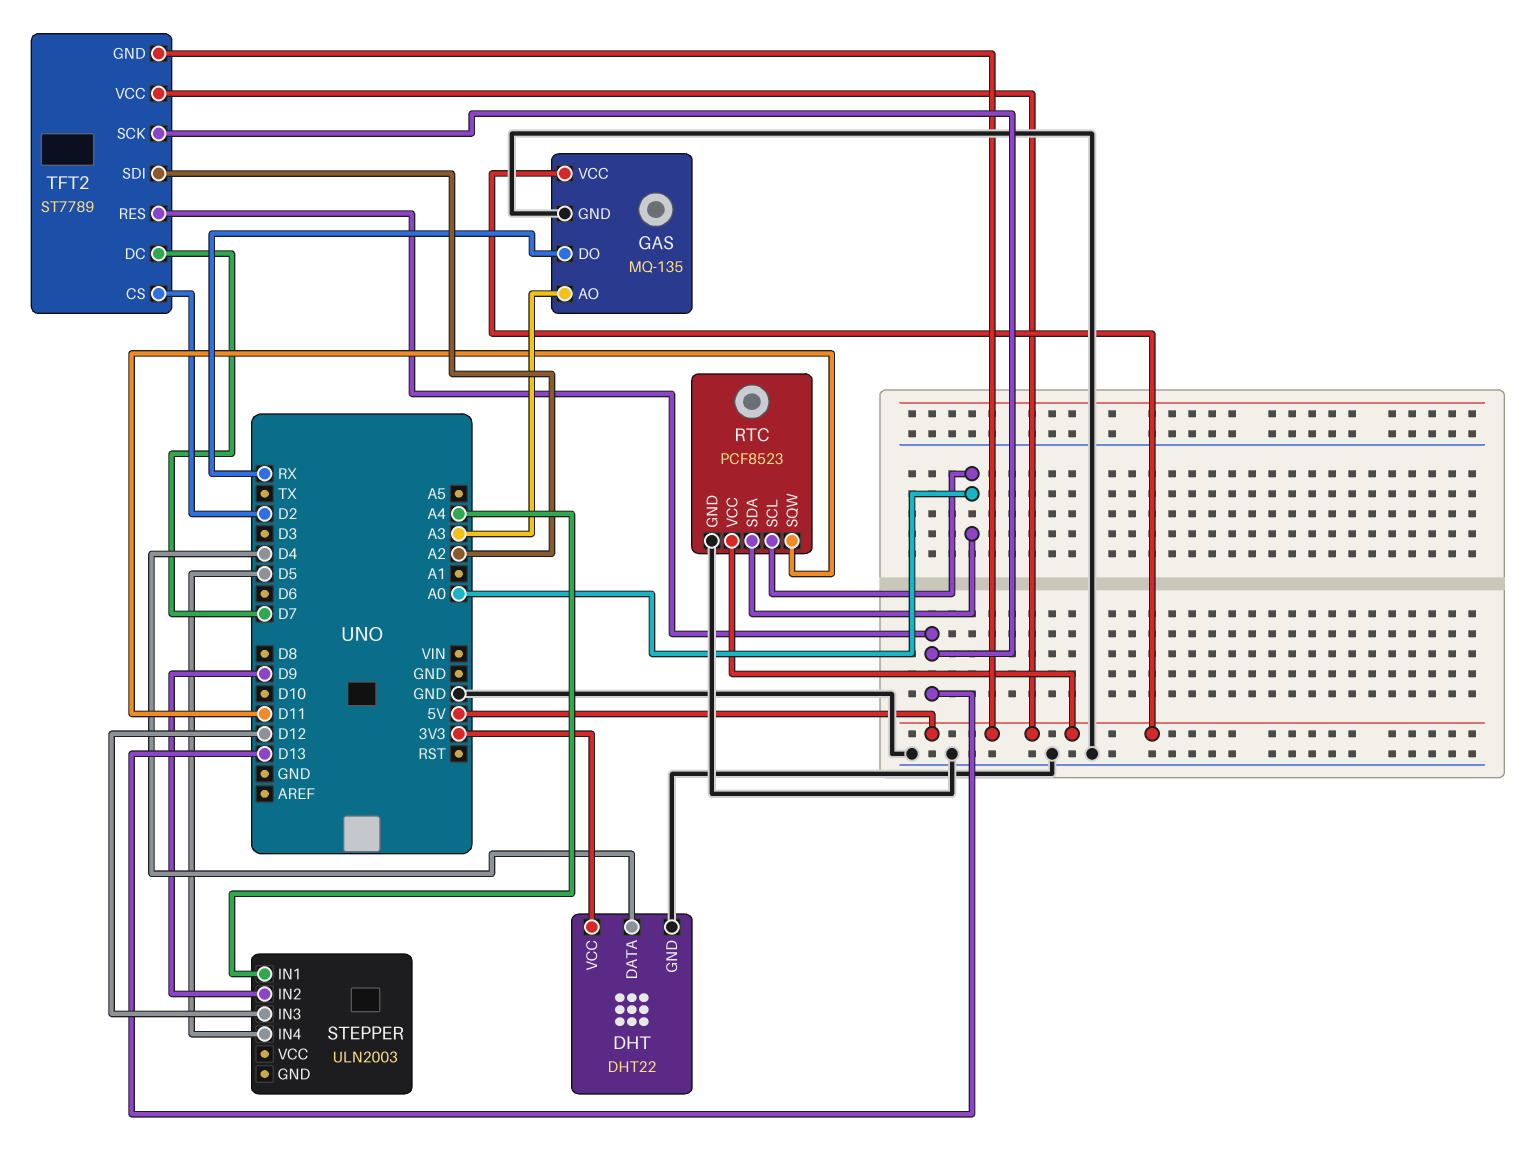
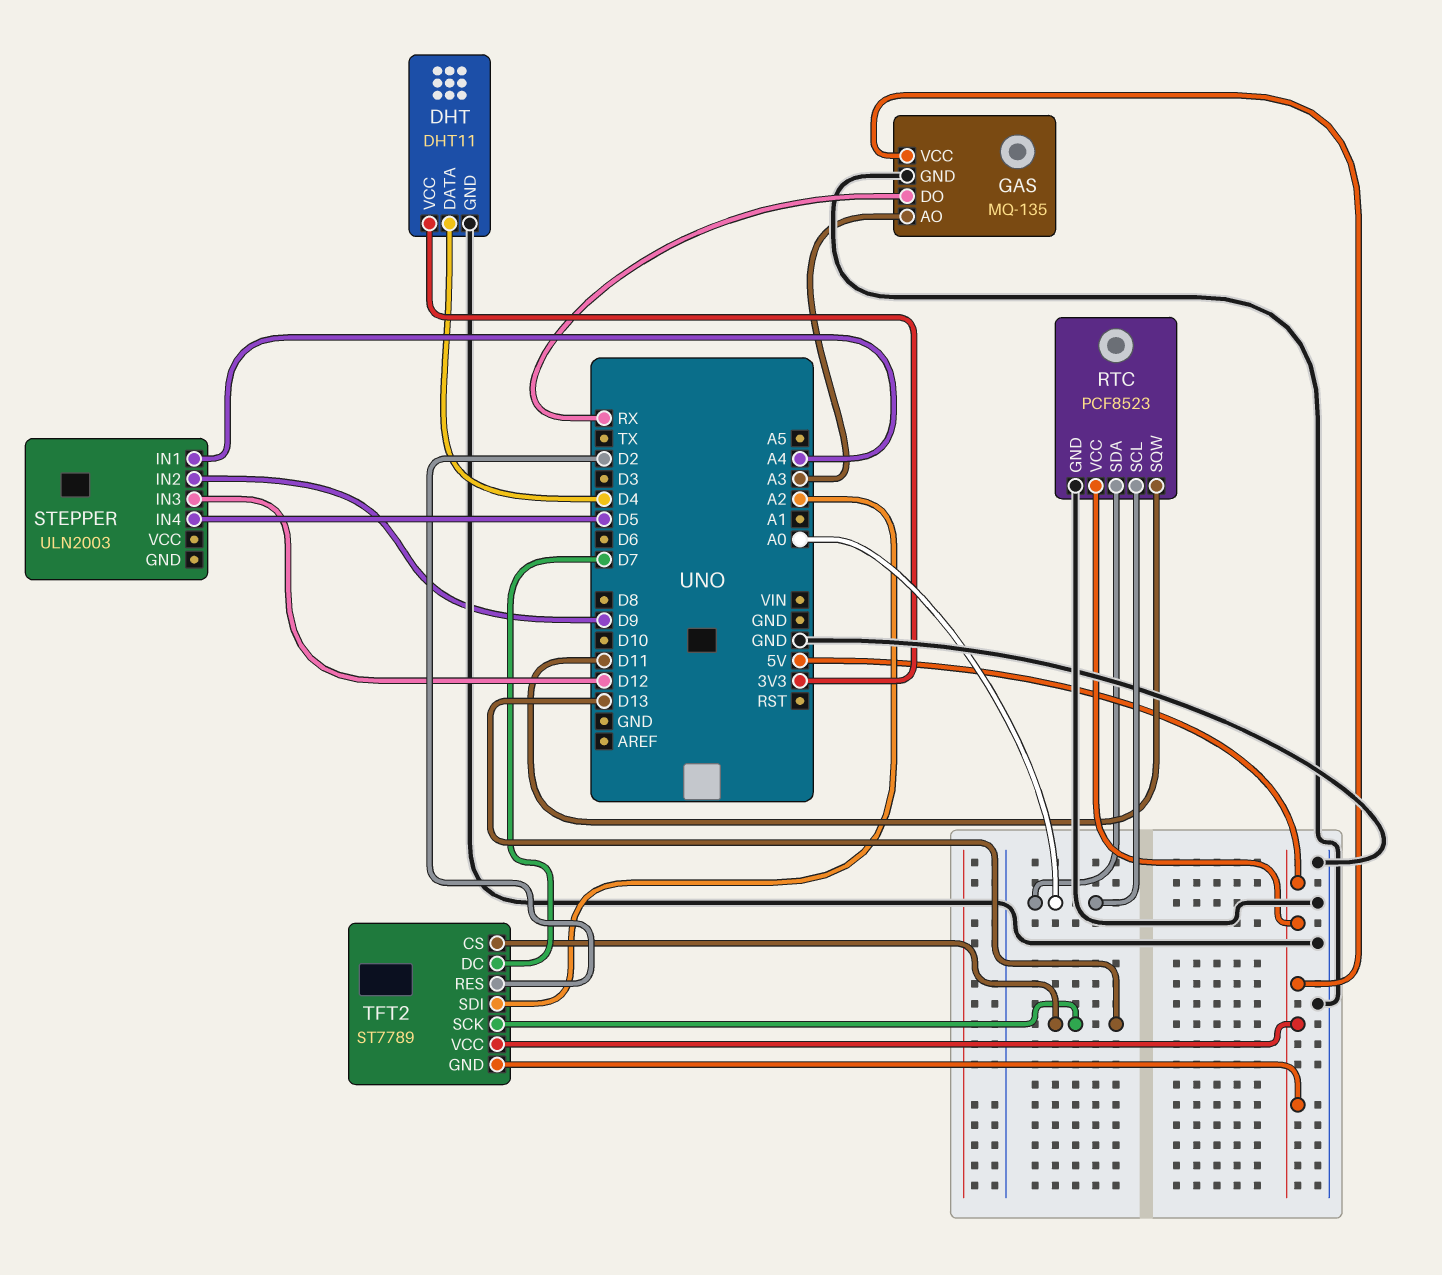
DHT: DHT22 -> DHT11
TFT2 pin CS: D2 -> D13
TFT2 pin RES: D13 -> D2

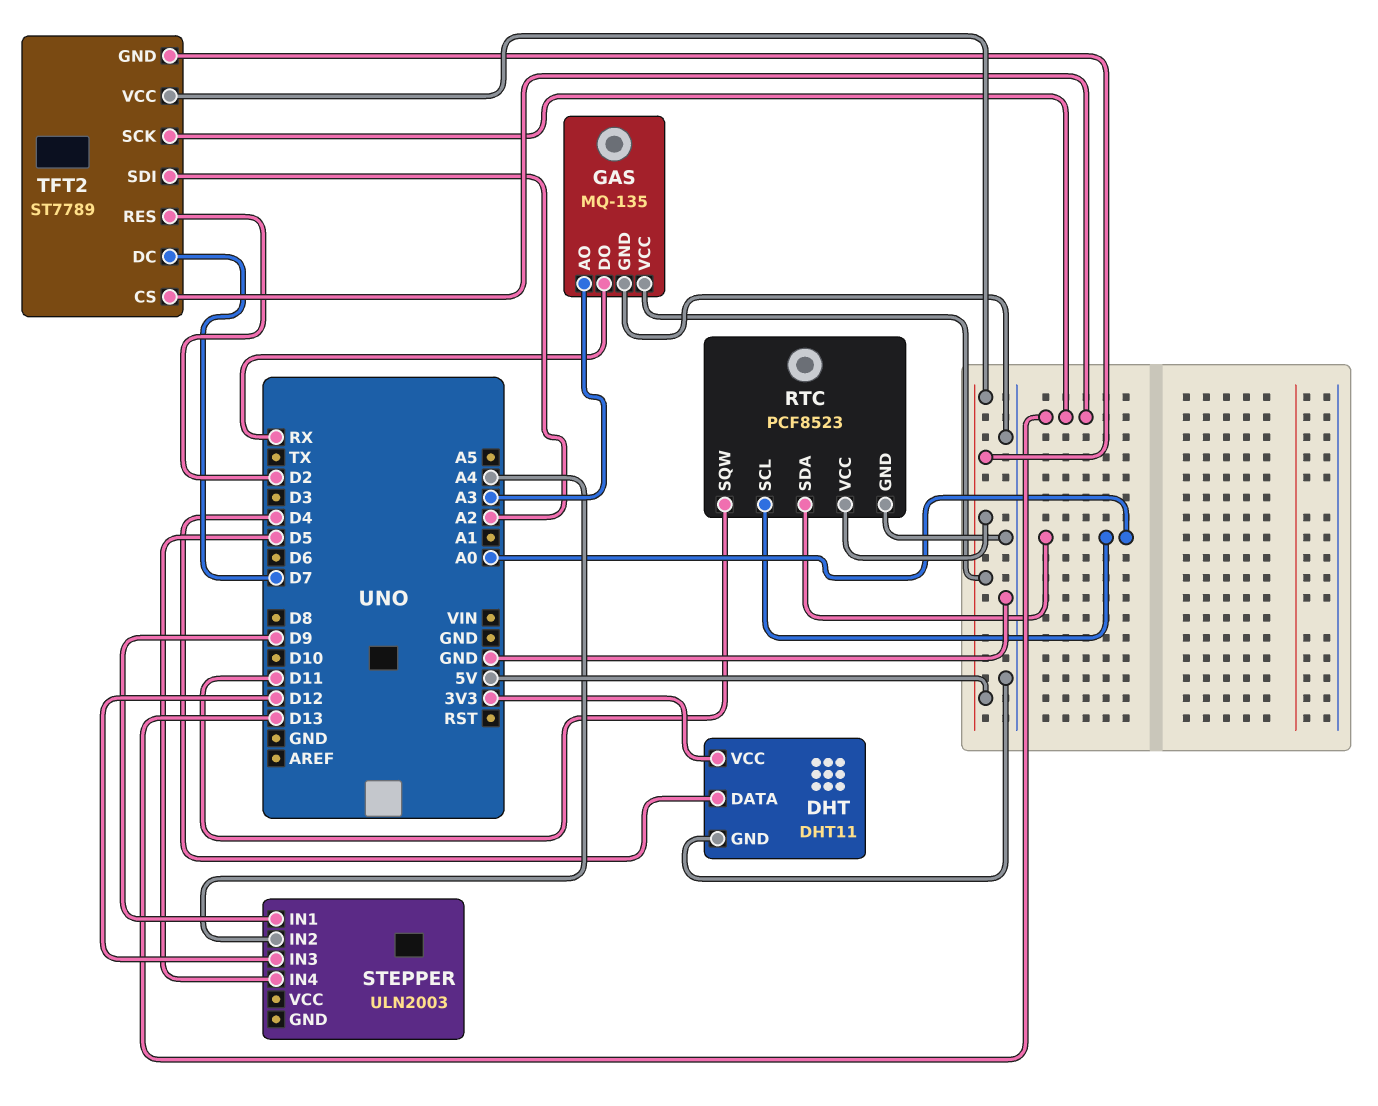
STEPPER pin IN1: A4 -> D9
STEPPER pin IN2: D9 -> A4

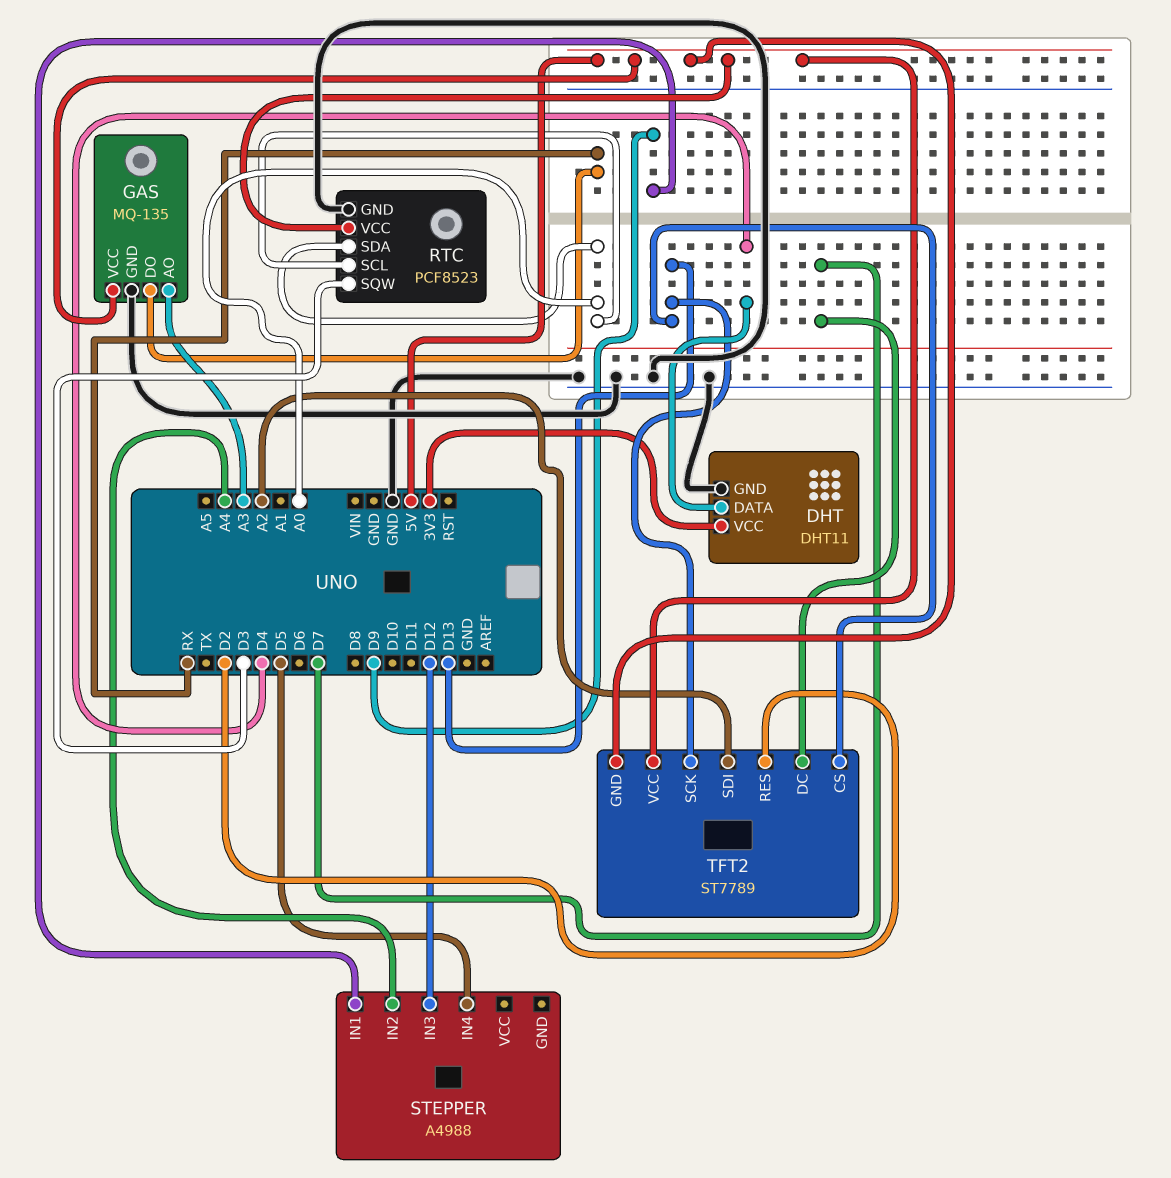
RTC pin SQW: D11 -> D3
STEPPER: ULN2003 -> A4988

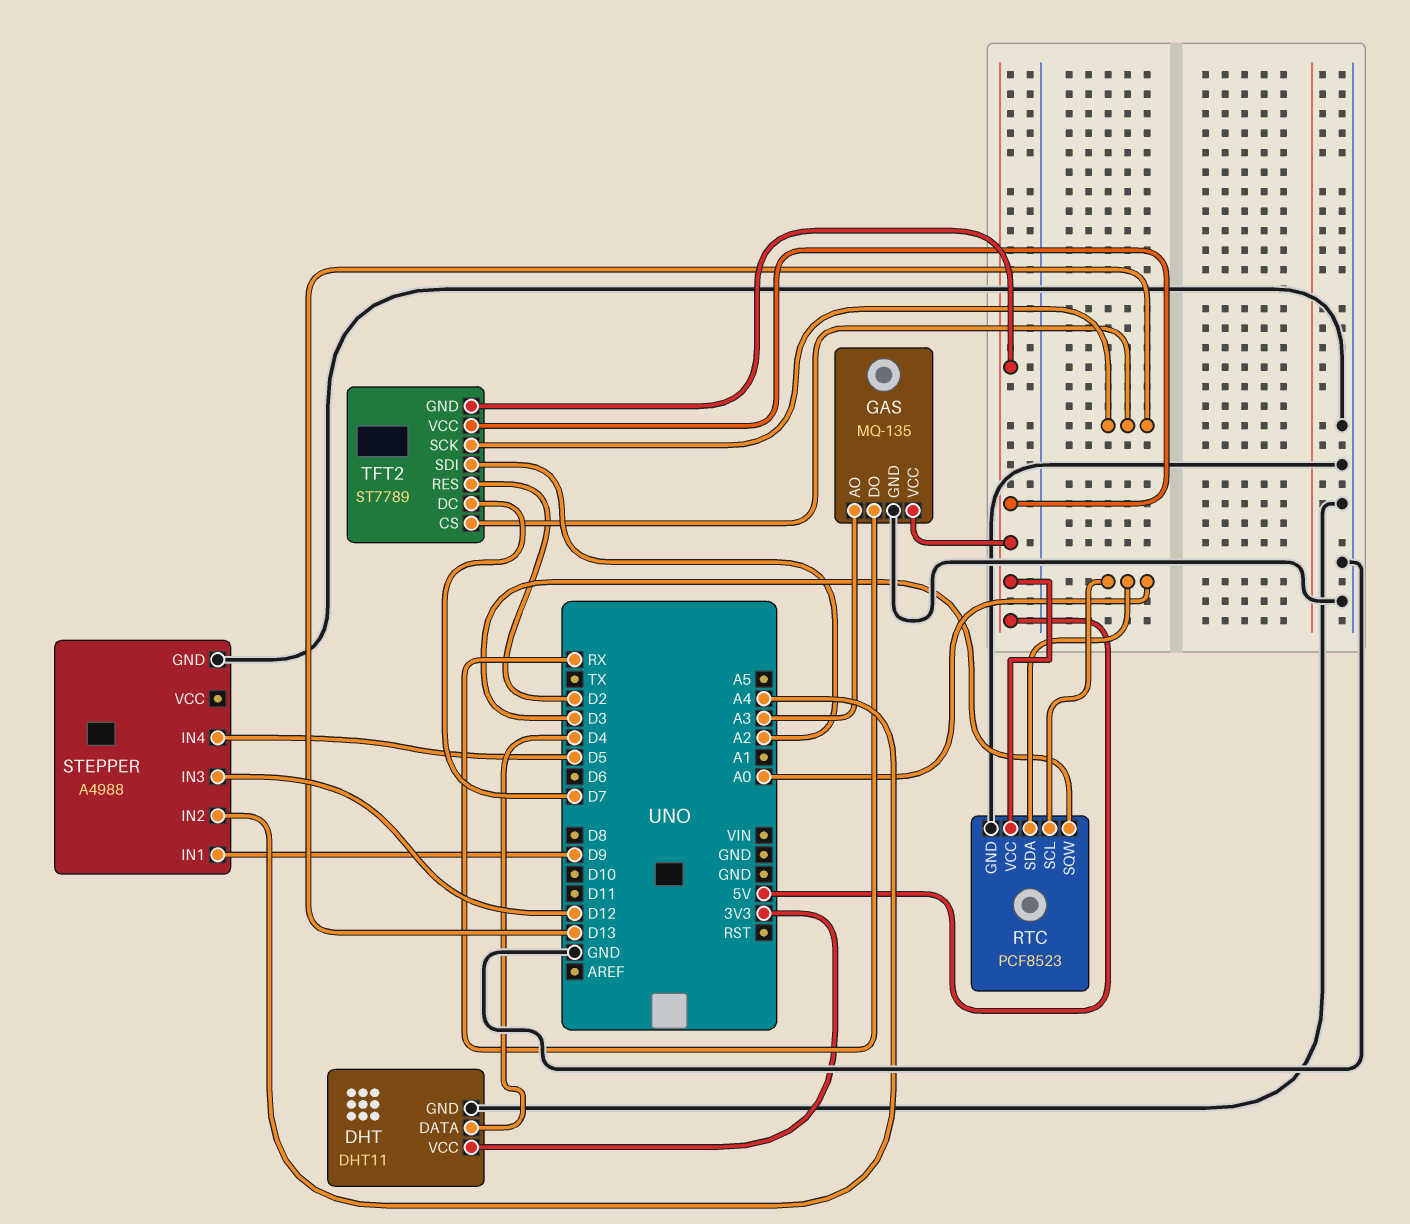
STEPPER pin GND: none -> GND

